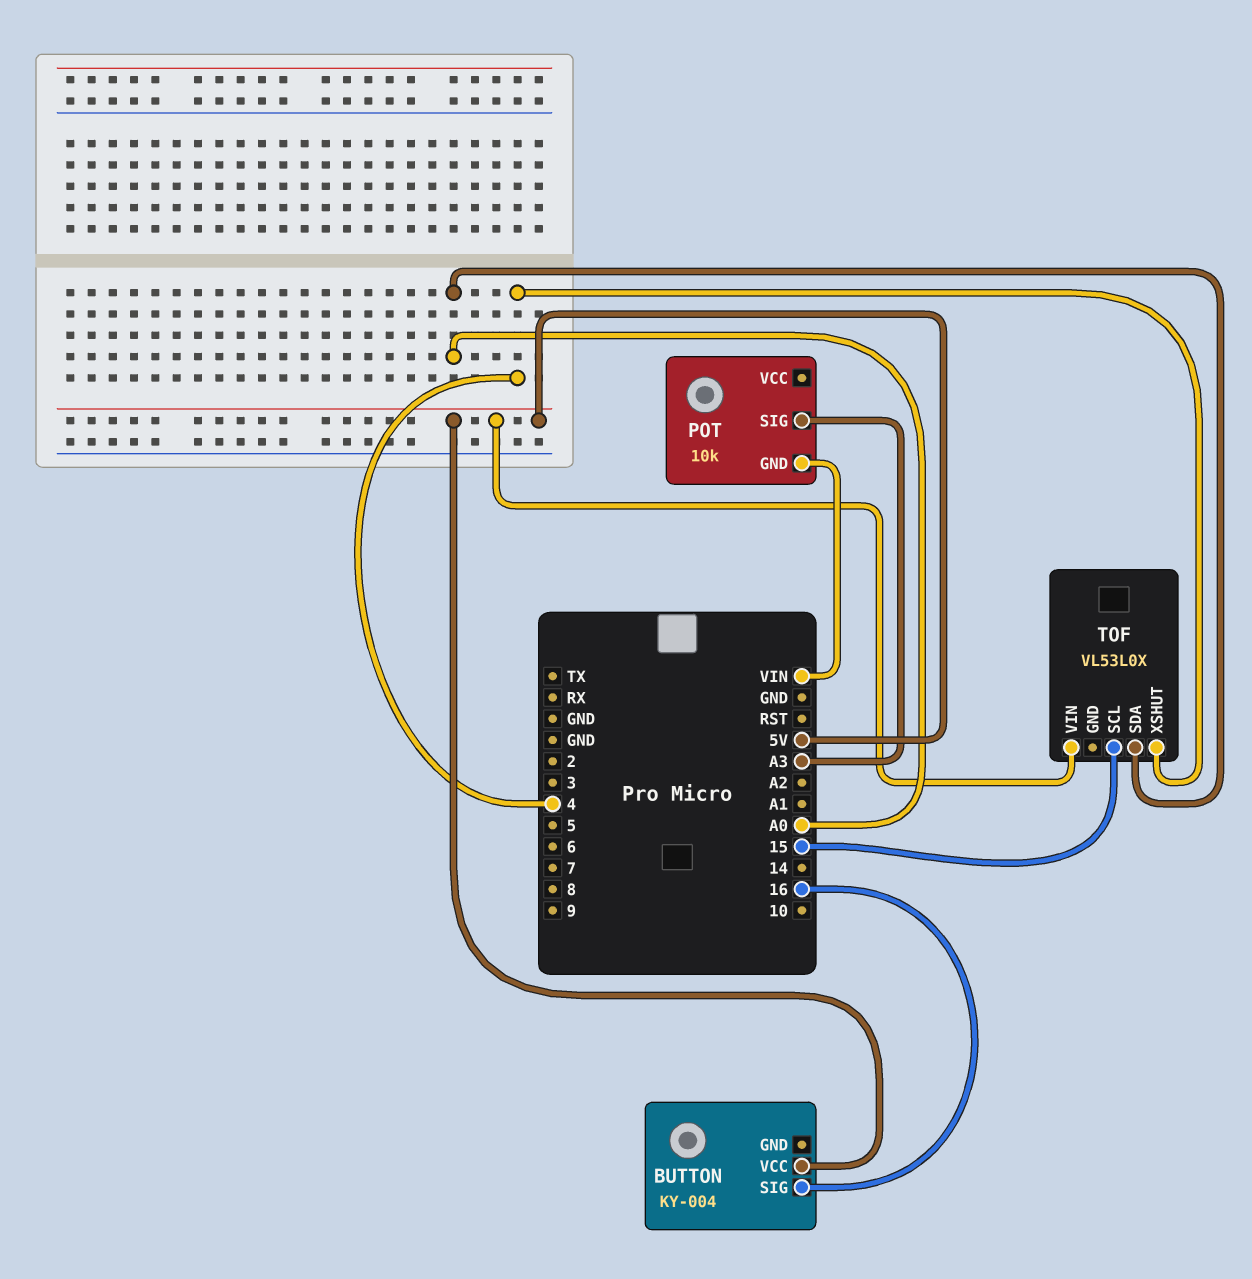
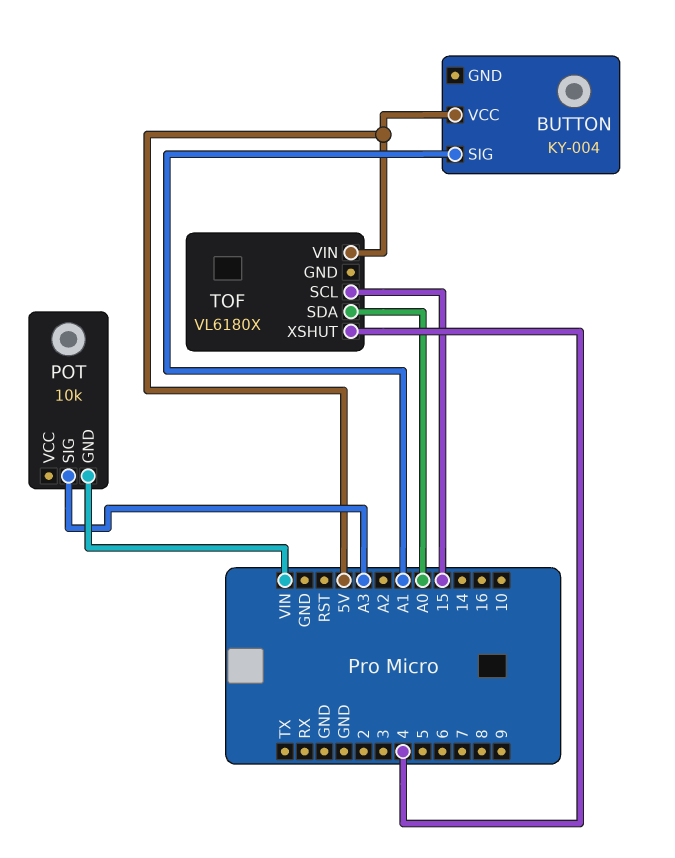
BUTTON pin SIG: 16 -> A1
TOF: VL53L0X -> VL6180X

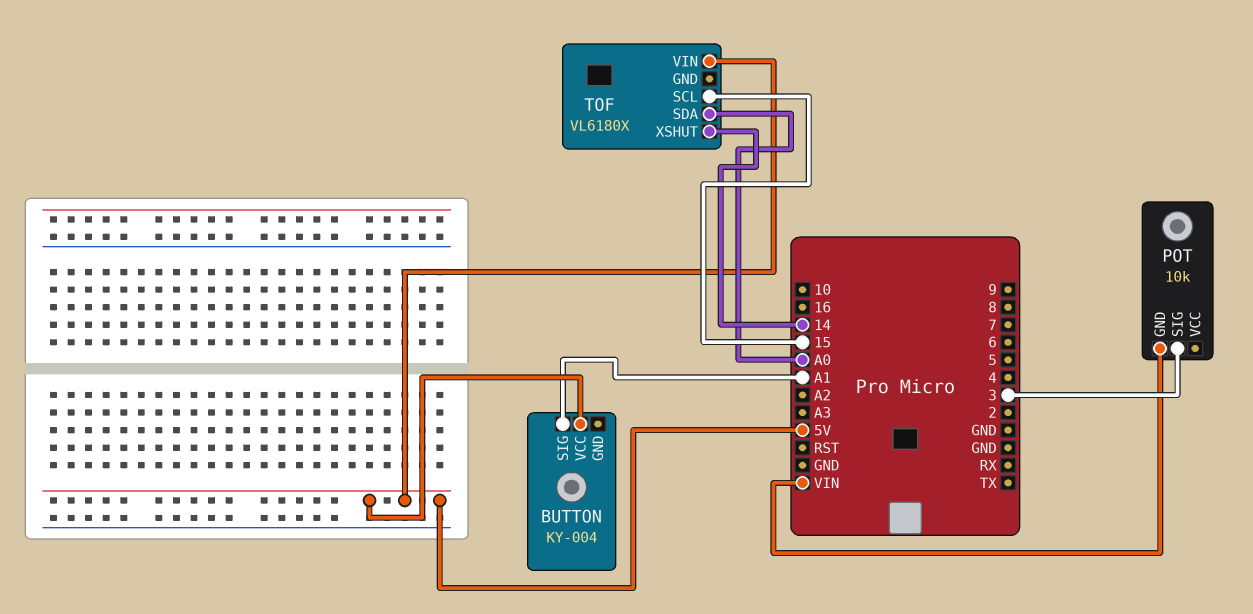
POT pin SIG: A3 -> 3
TOF pin XSHUT: 4 -> 14

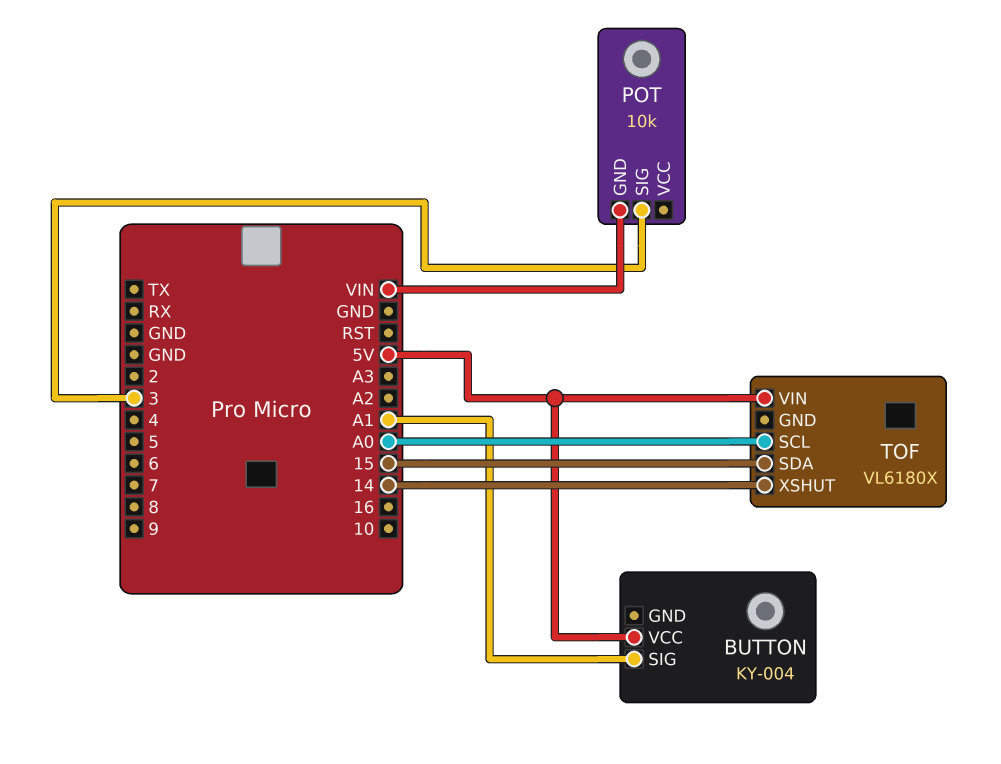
TOF pin SCL: 15 -> A0
TOF pin SDA: A0 -> 15

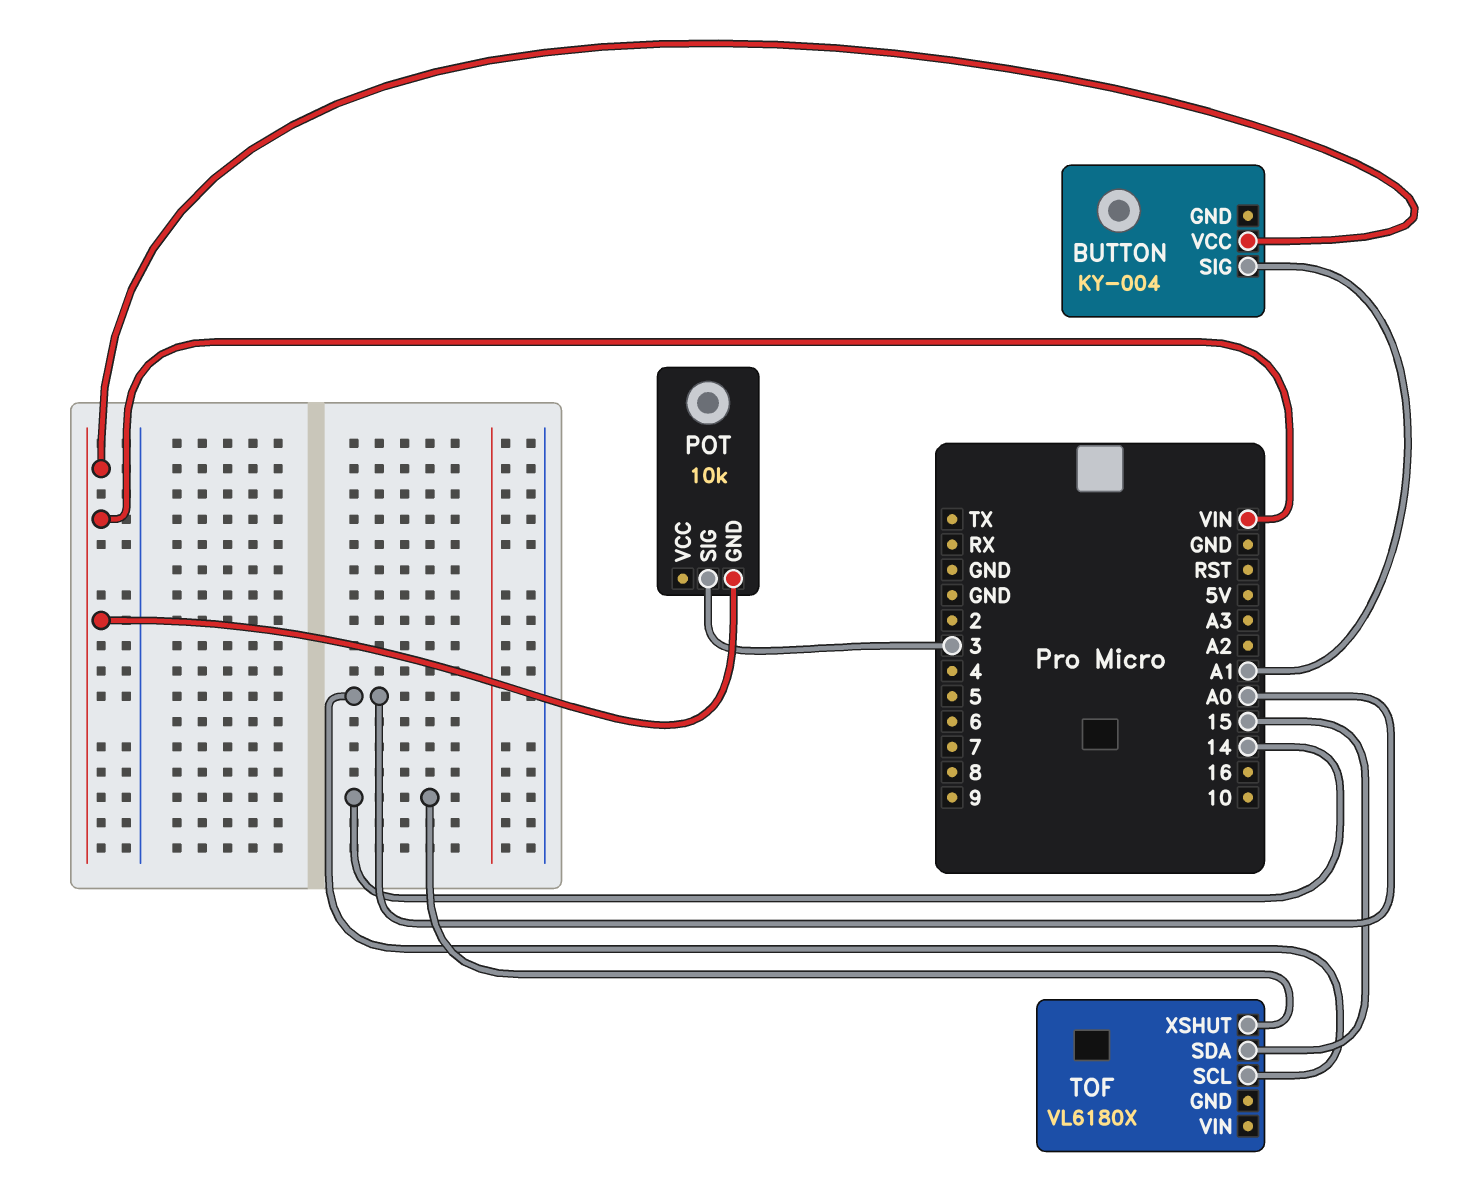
BUTTON pin VCC: 5V -> VIN
TOF pin VIN: 5V -> none

